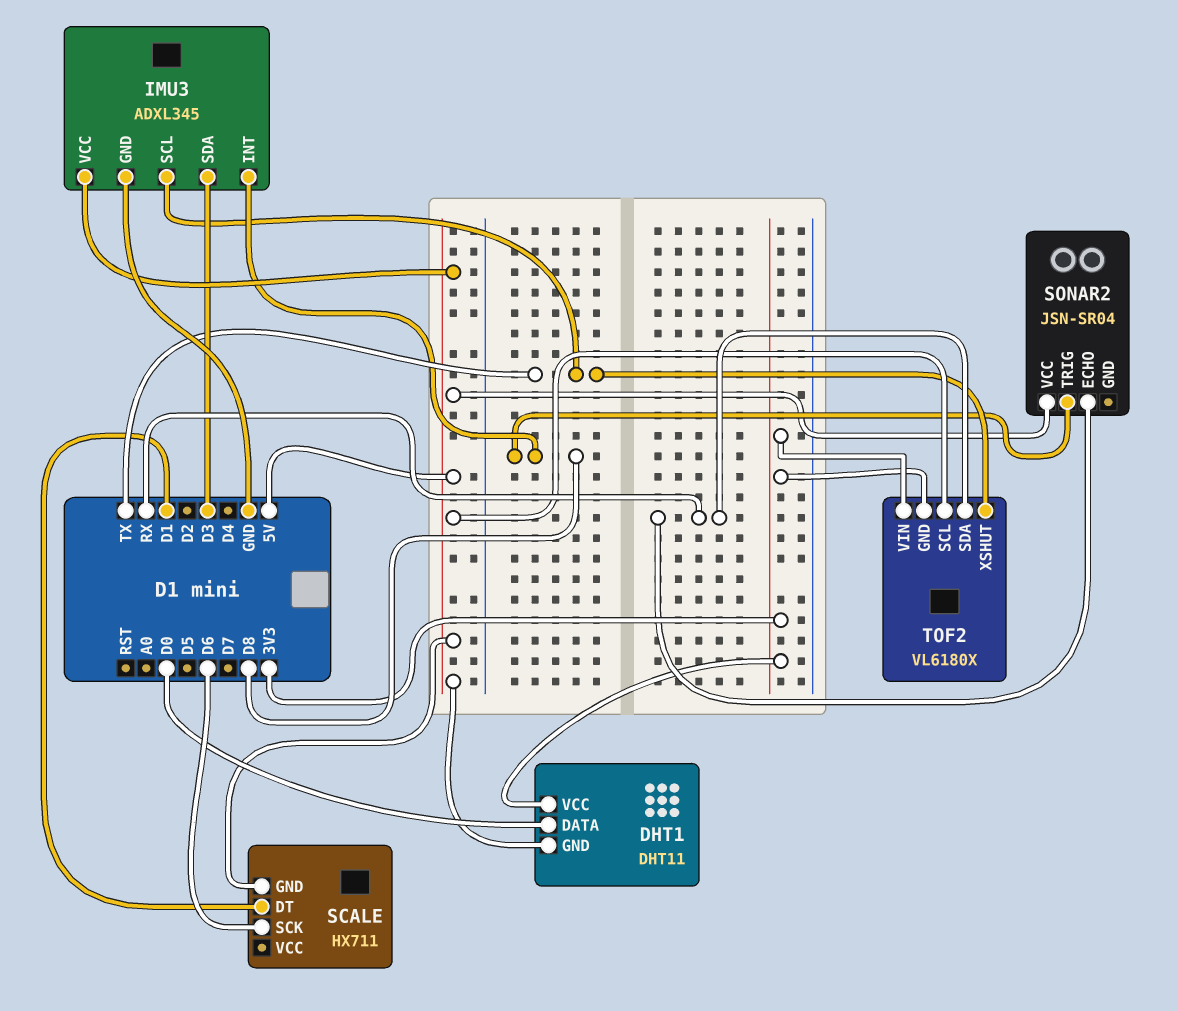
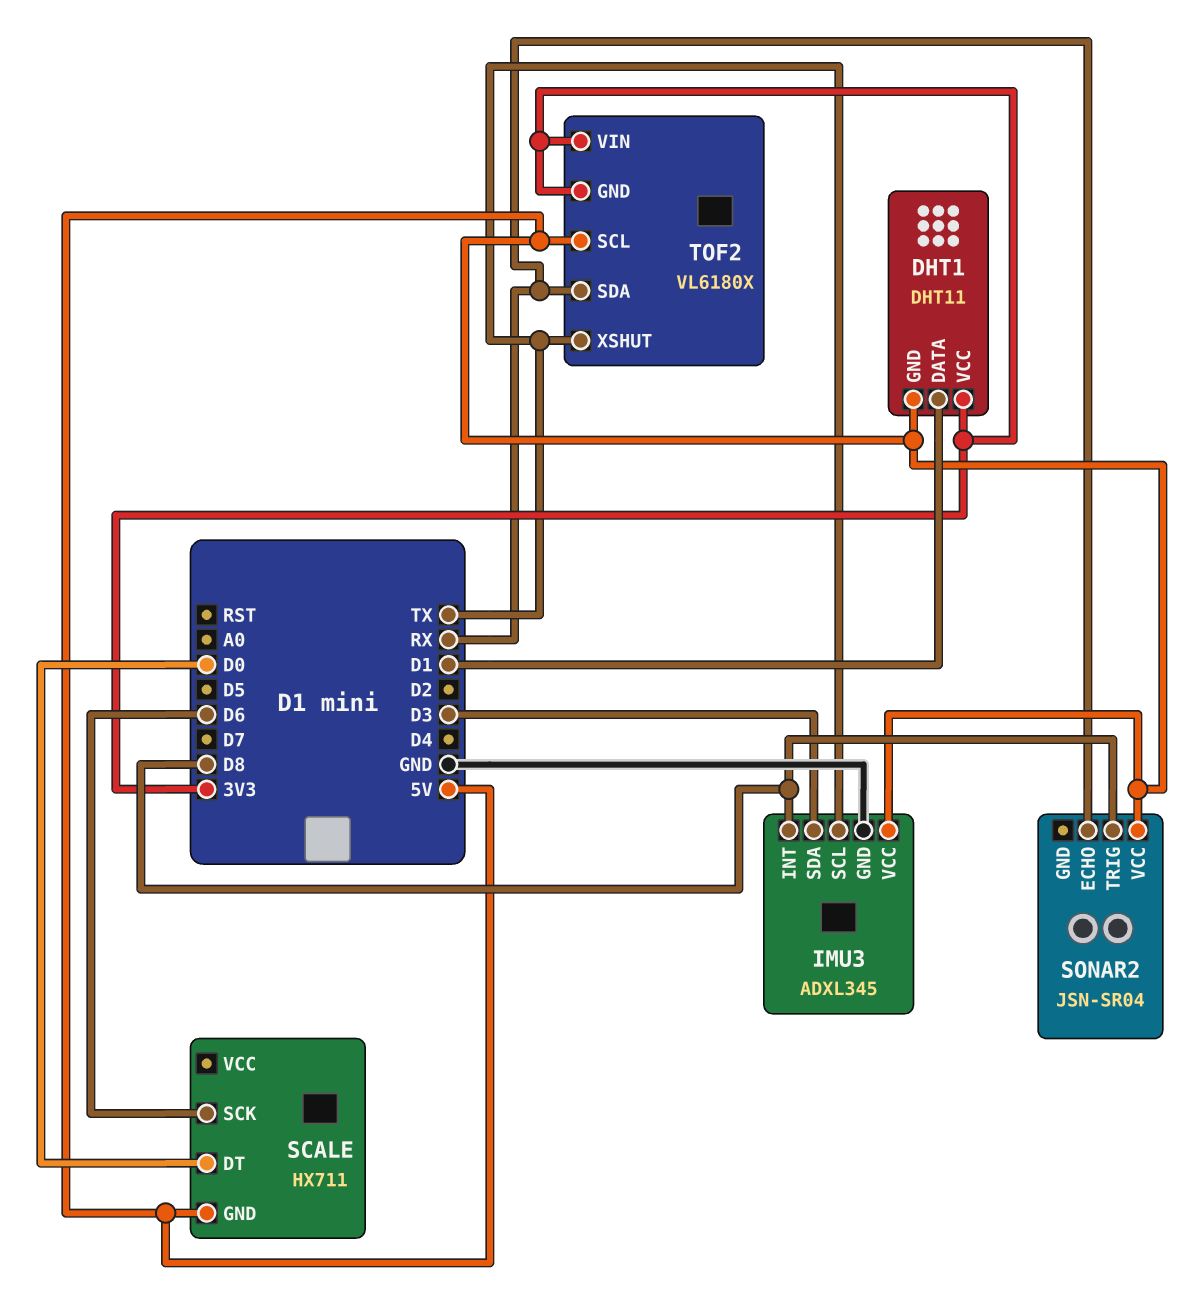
DHT1 pin DATA: D0 -> D1
SCALE pin DT: D1 -> D0

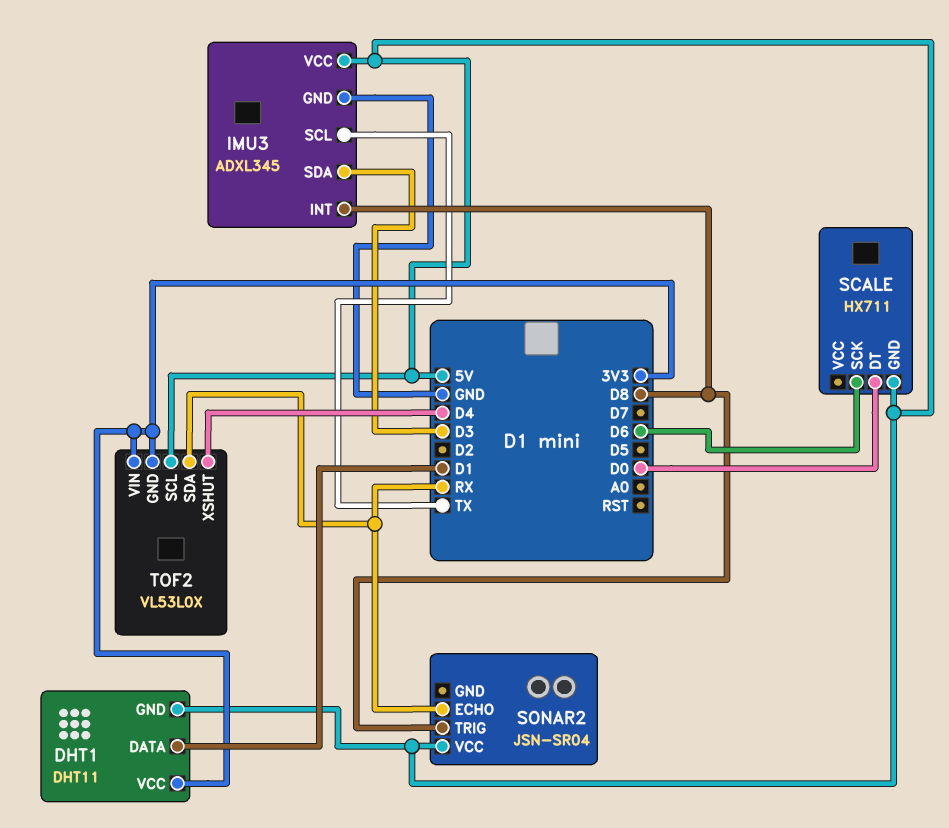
TOF2: VL6180X -> VL53L0X
TOF2 pin XSHUT: TX -> D4

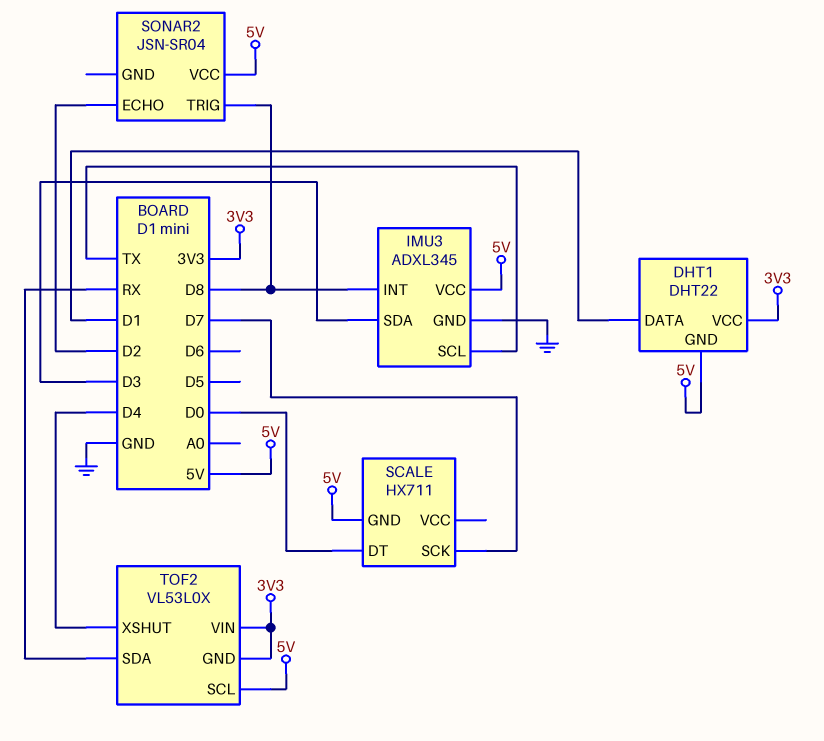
DHT1: DHT11 -> DHT22
SCALE pin SCK: D6 -> D7
SONAR2 pin ECHO: RX -> D2

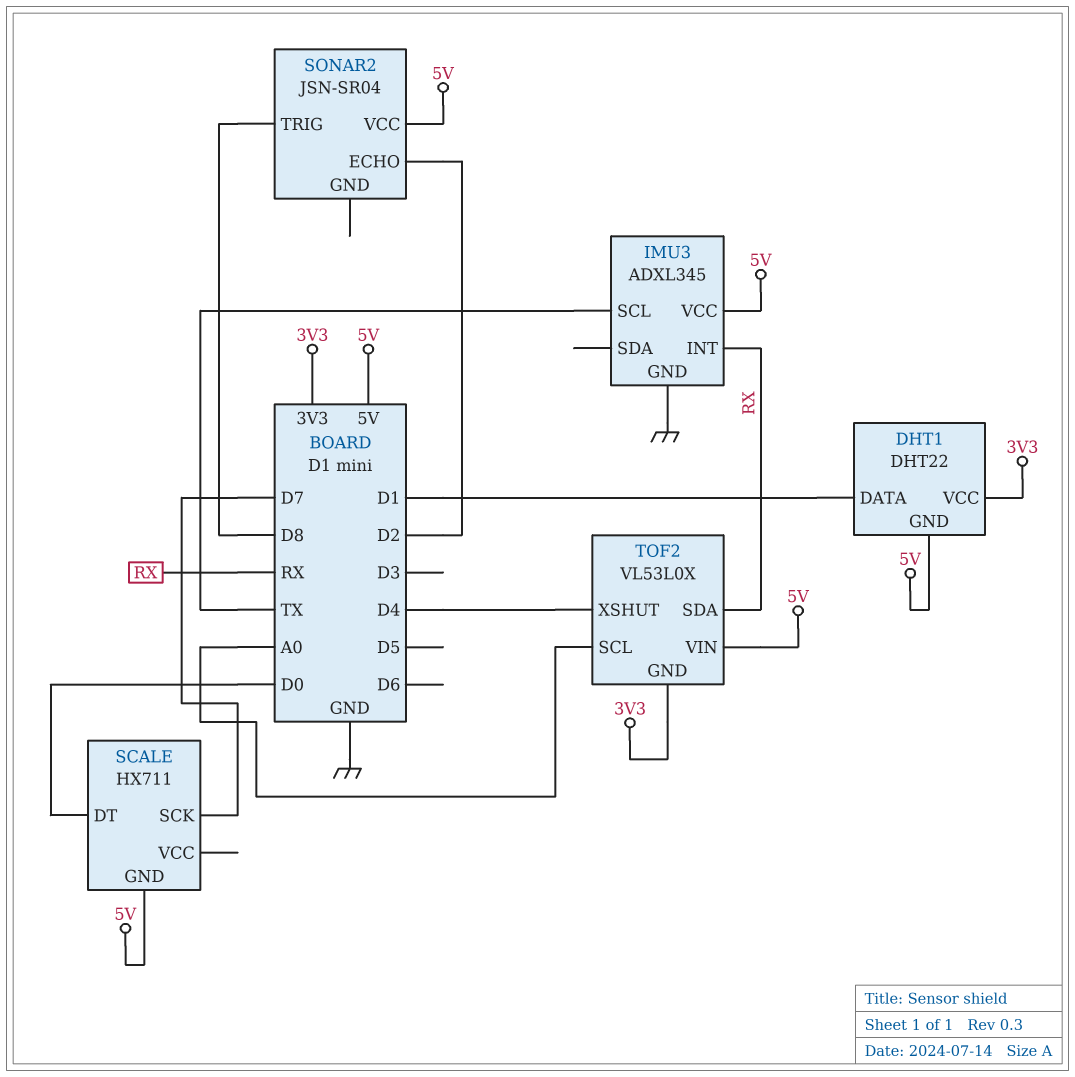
IMU3 pin INT: D8 -> RX
IMU3 pin SDA: D3 -> none
TOF2 pin SCL: 5V -> A0
TOF2 pin VIN: 3V3 -> 5V

